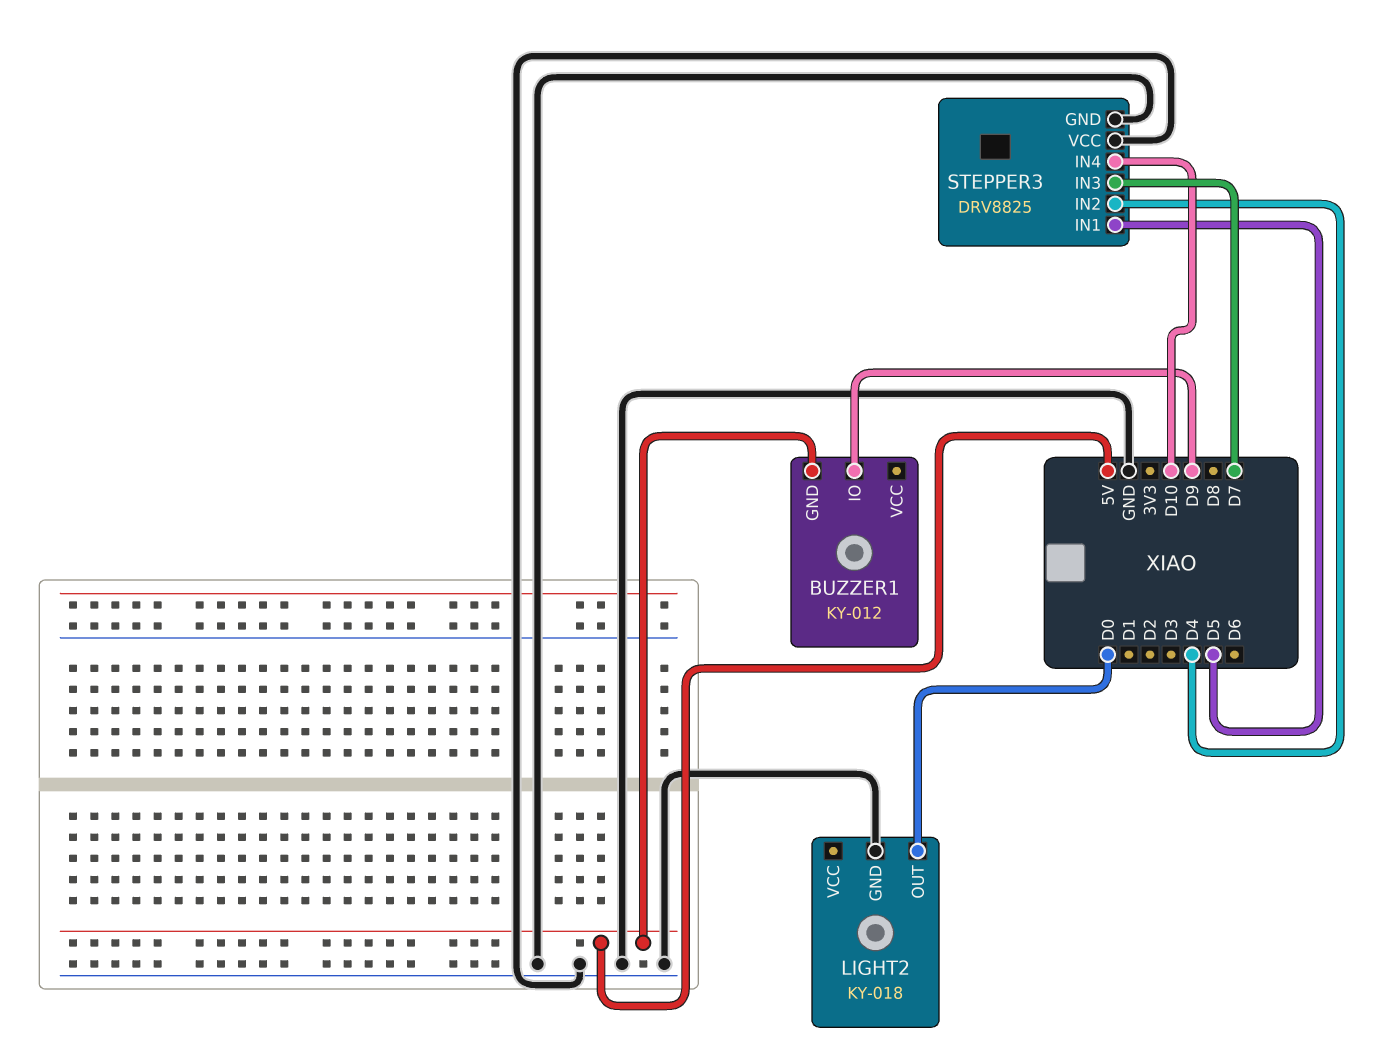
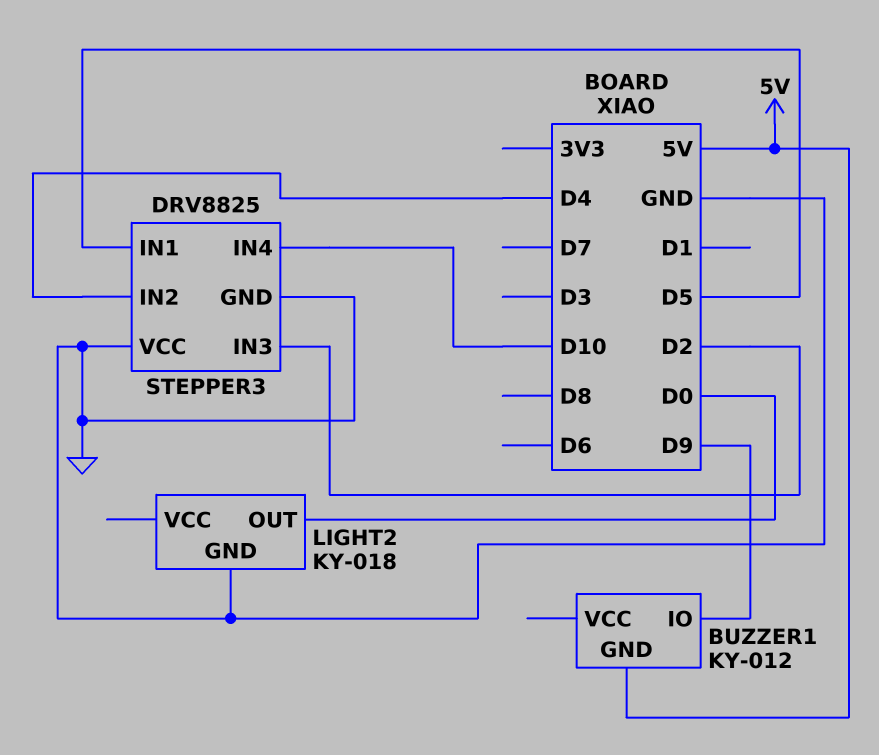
STEPPER3 pin IN3: D7 -> D2

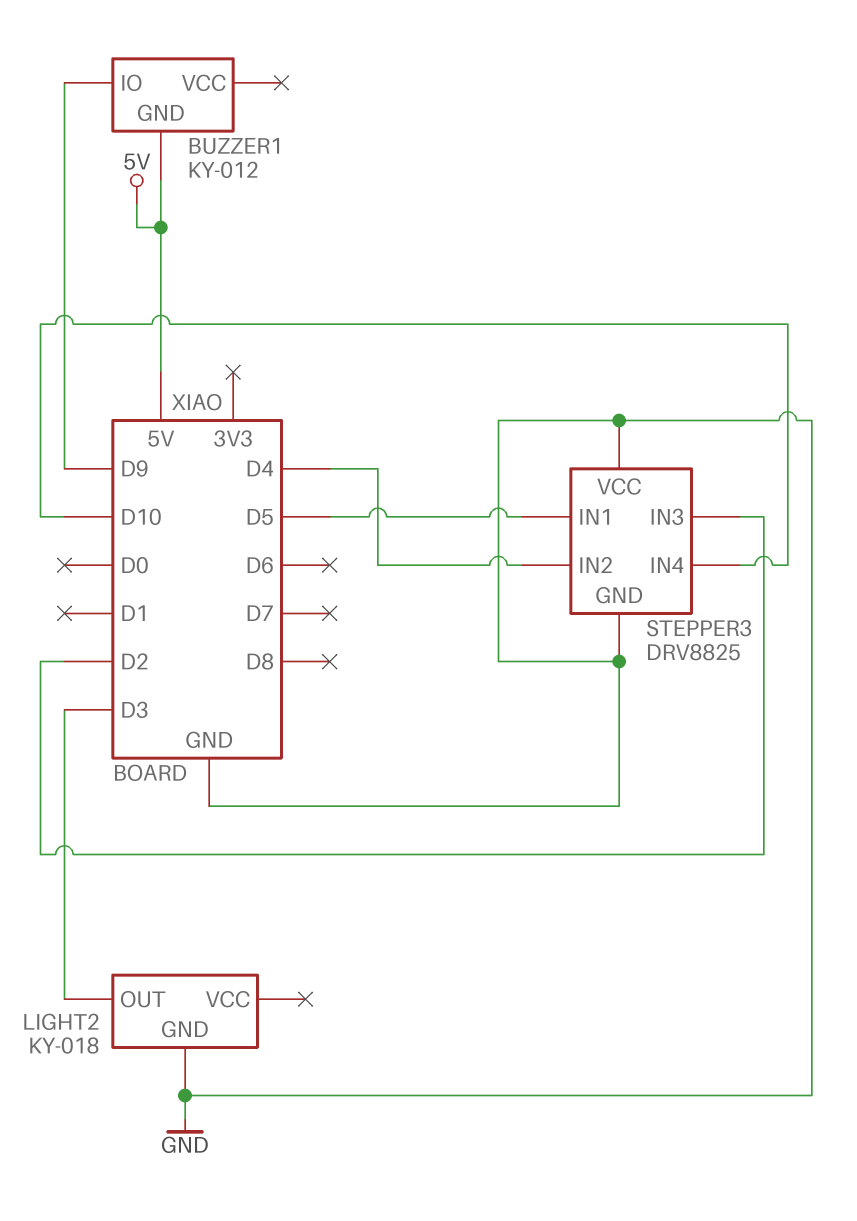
LIGHT2 pin OUT: D0 -> D3

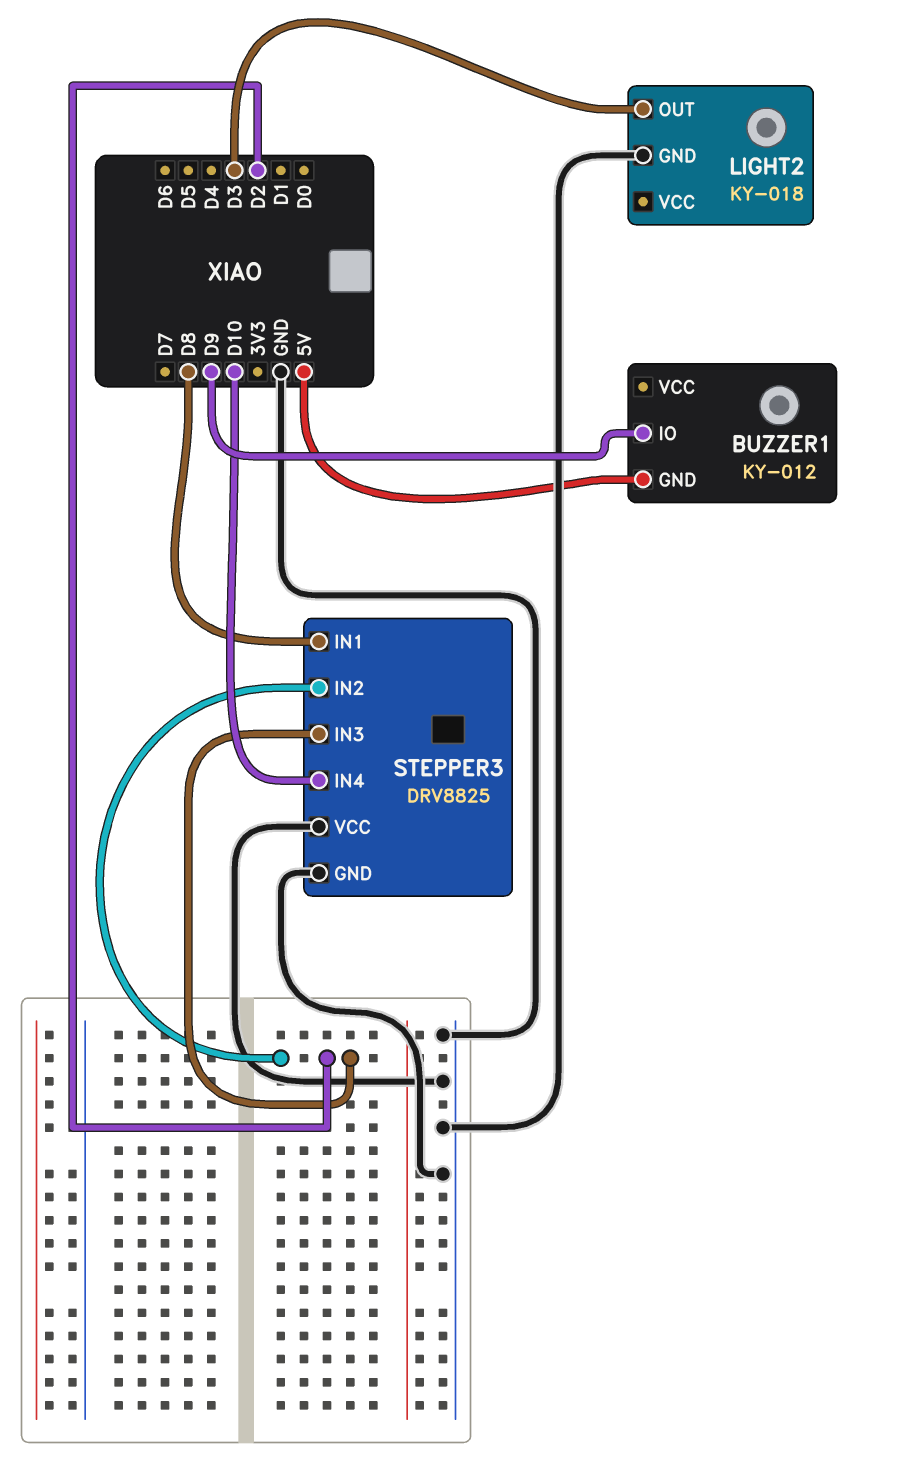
STEPPER3 pin IN1: D5 -> D8
STEPPER3 pin IN2: D4 -> D2

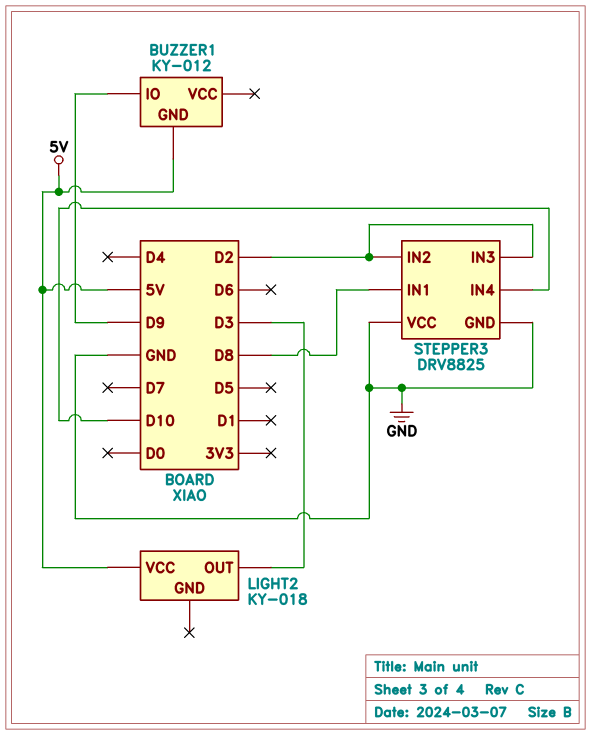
LIGHT2 pin GND: GND -> none
LIGHT2 pin VCC: none -> 5V

